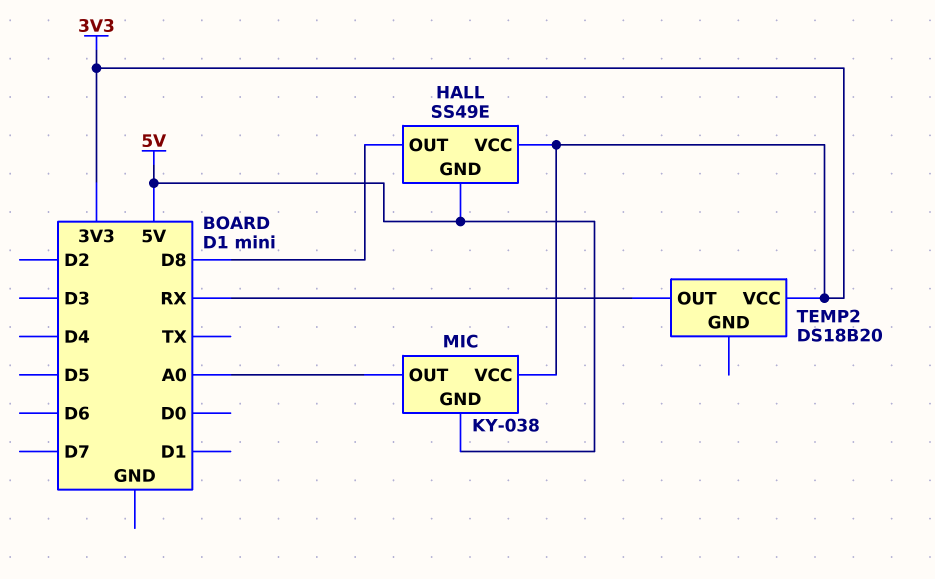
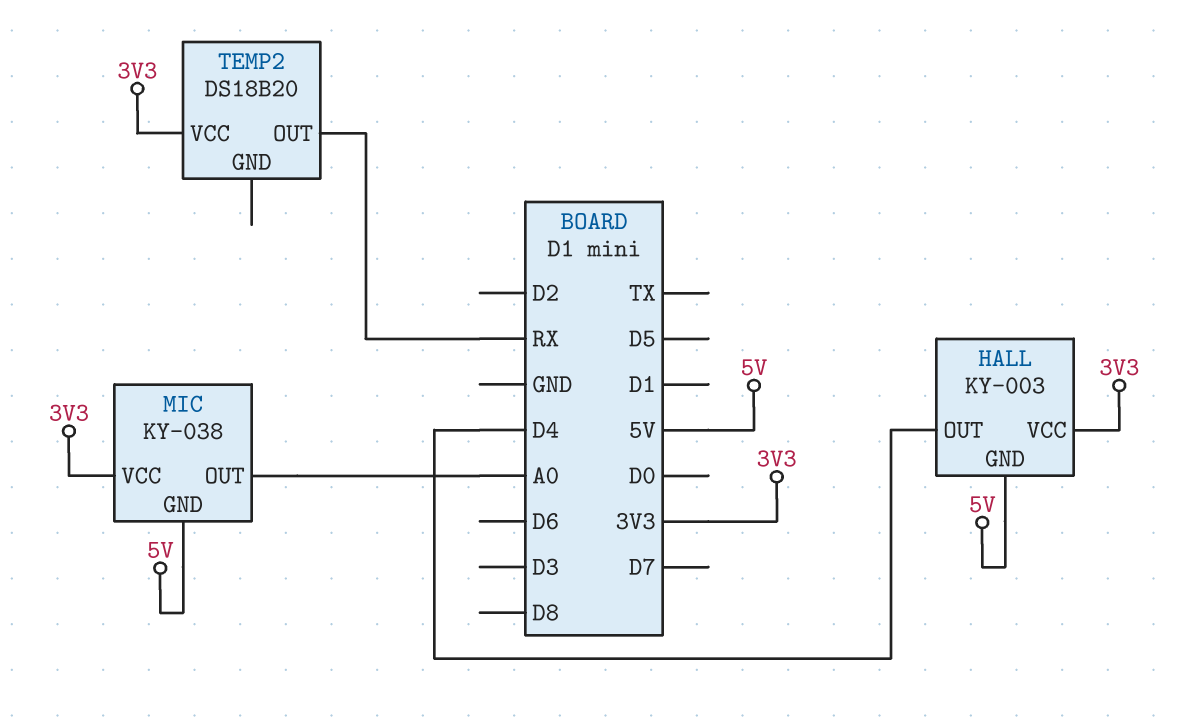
HALL: SS49E -> KY-003
HALL pin OUT: D8 -> D4

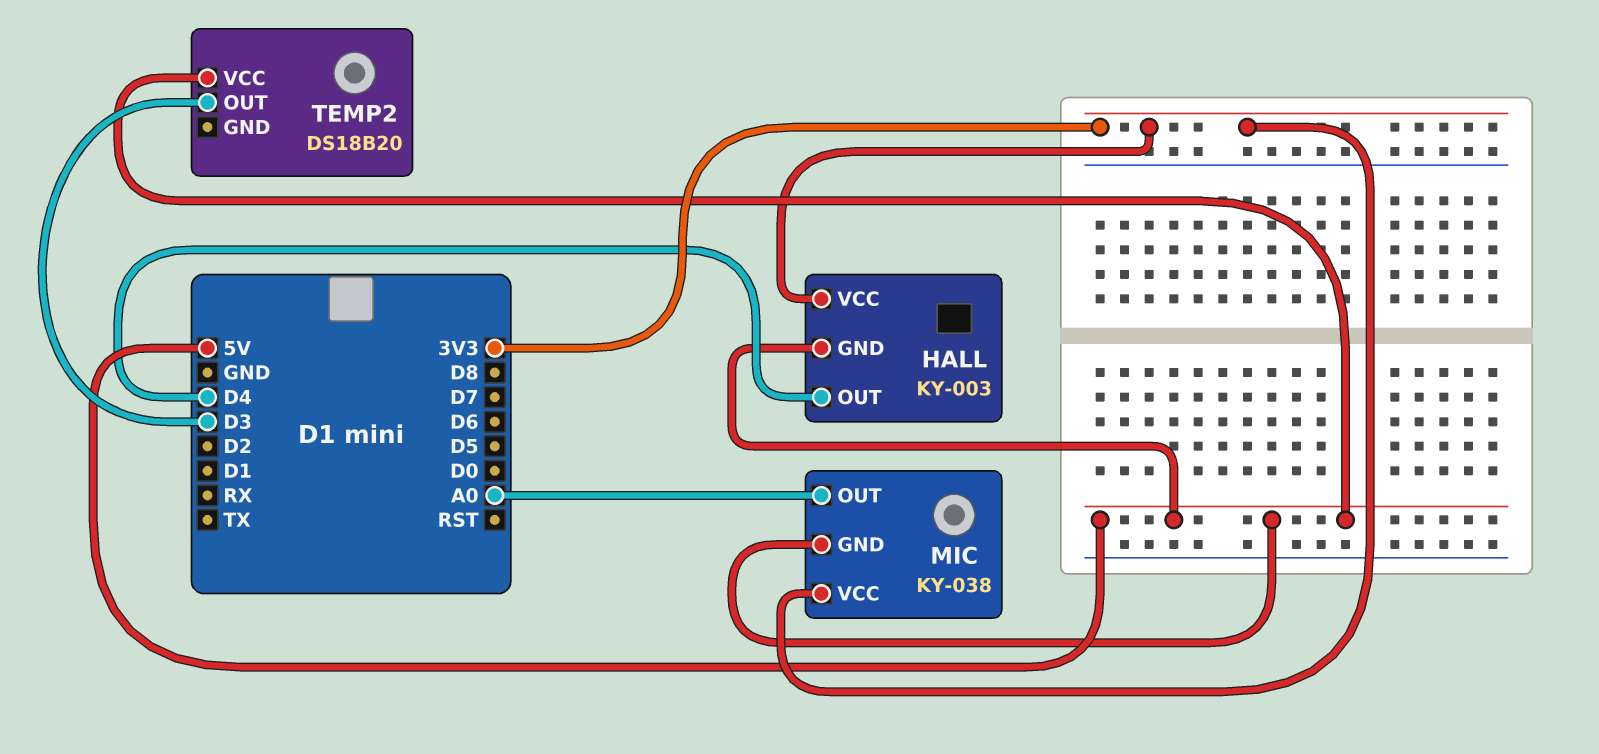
TEMP2 pin OUT: RX -> D3
TEMP2 pin VCC: 3V3 -> 5V

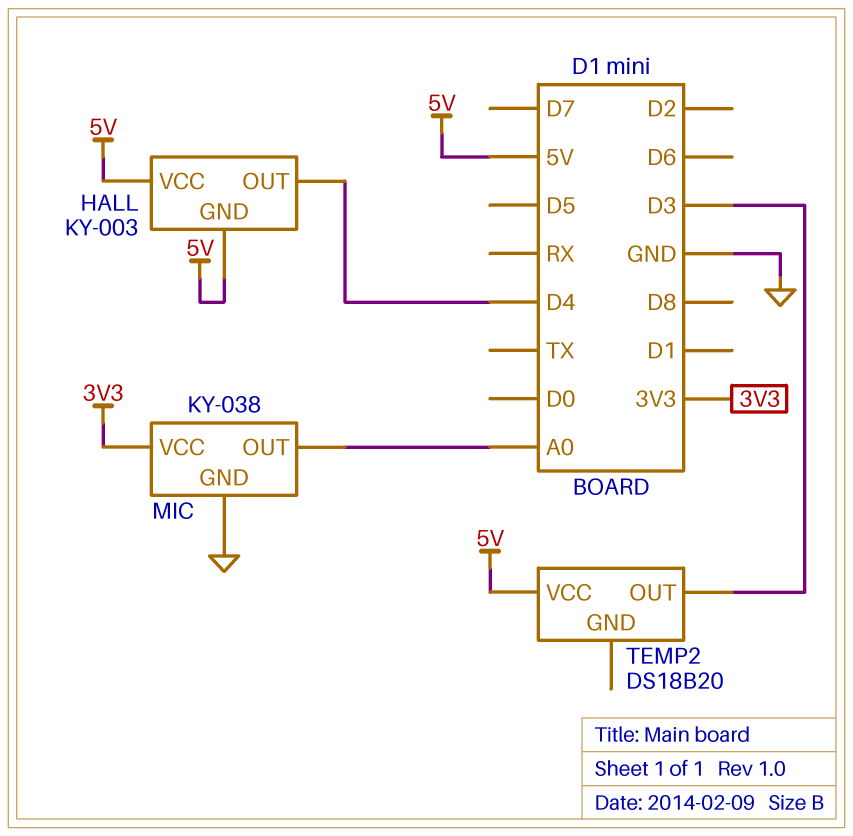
HALL pin VCC: 3V3 -> 5V
MIC pin GND: 5V -> GND

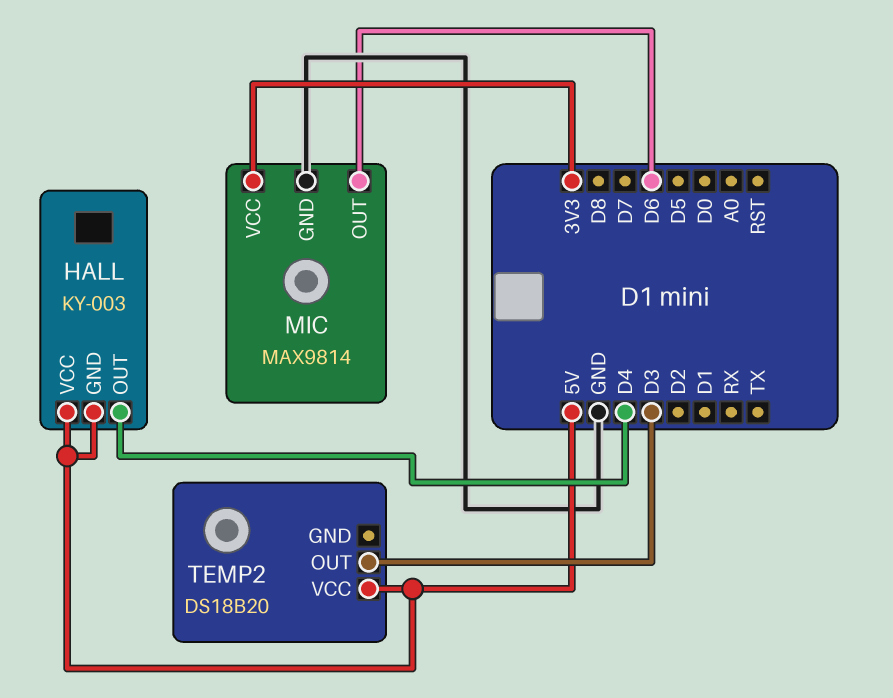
MIC: KY-038 -> MAX9814
MIC pin OUT: A0 -> D6

